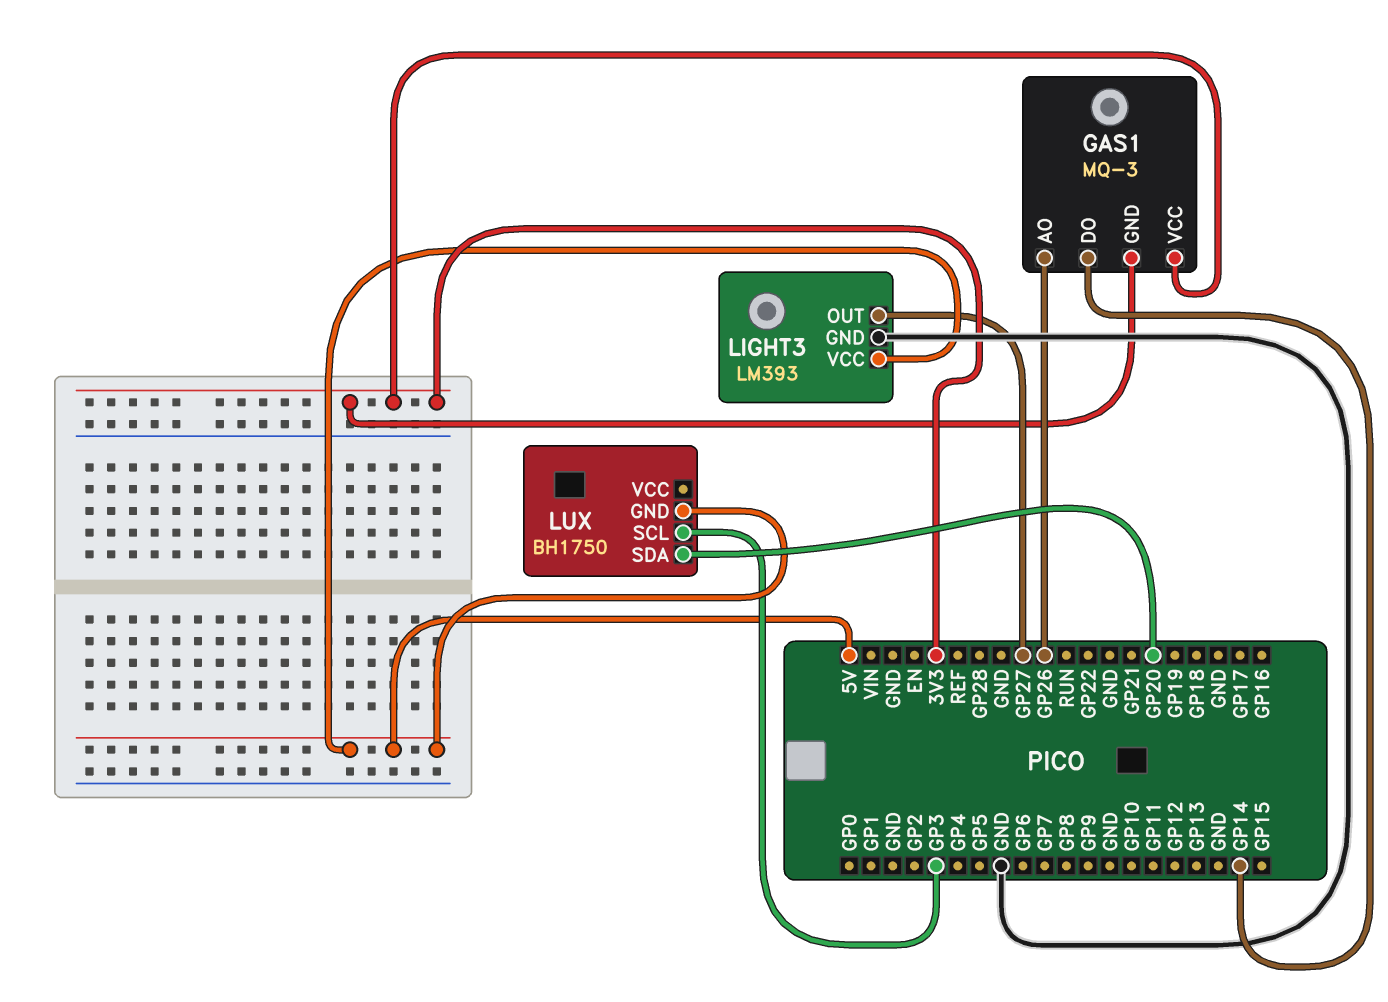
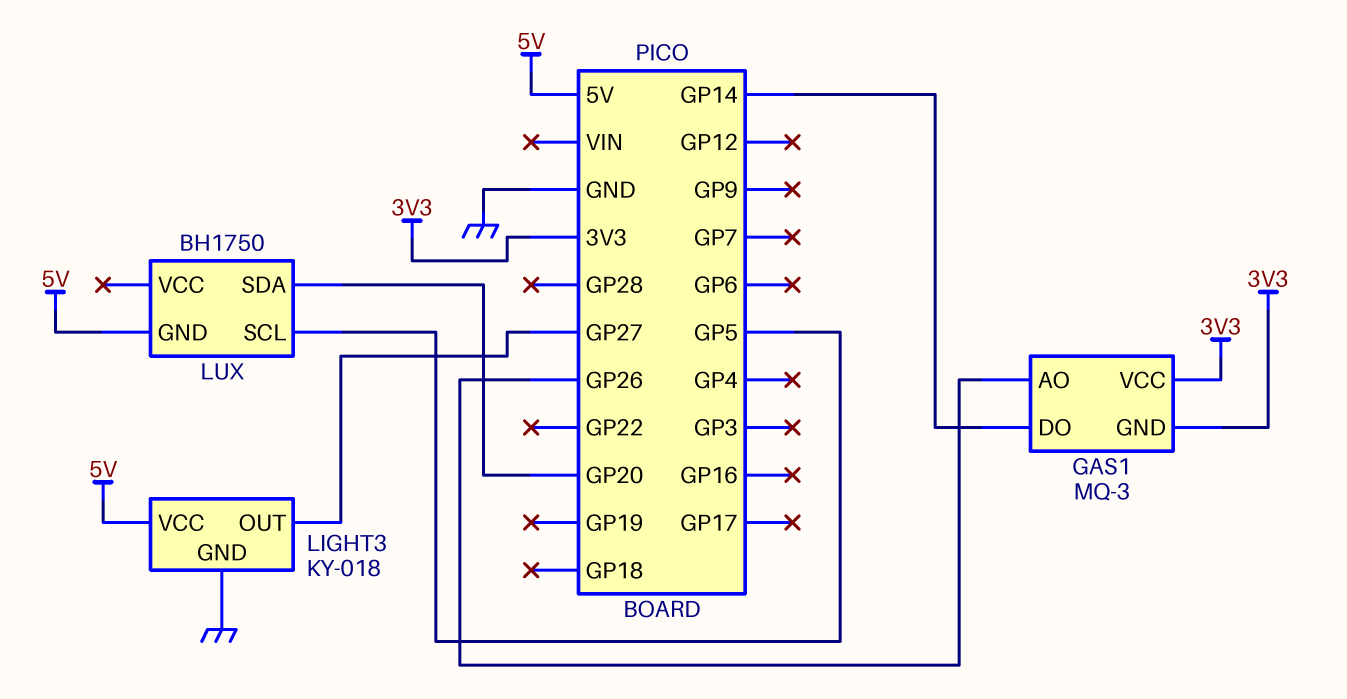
LIGHT3: LM393 -> KY-018
LUX pin SCL: GP3 -> GP5

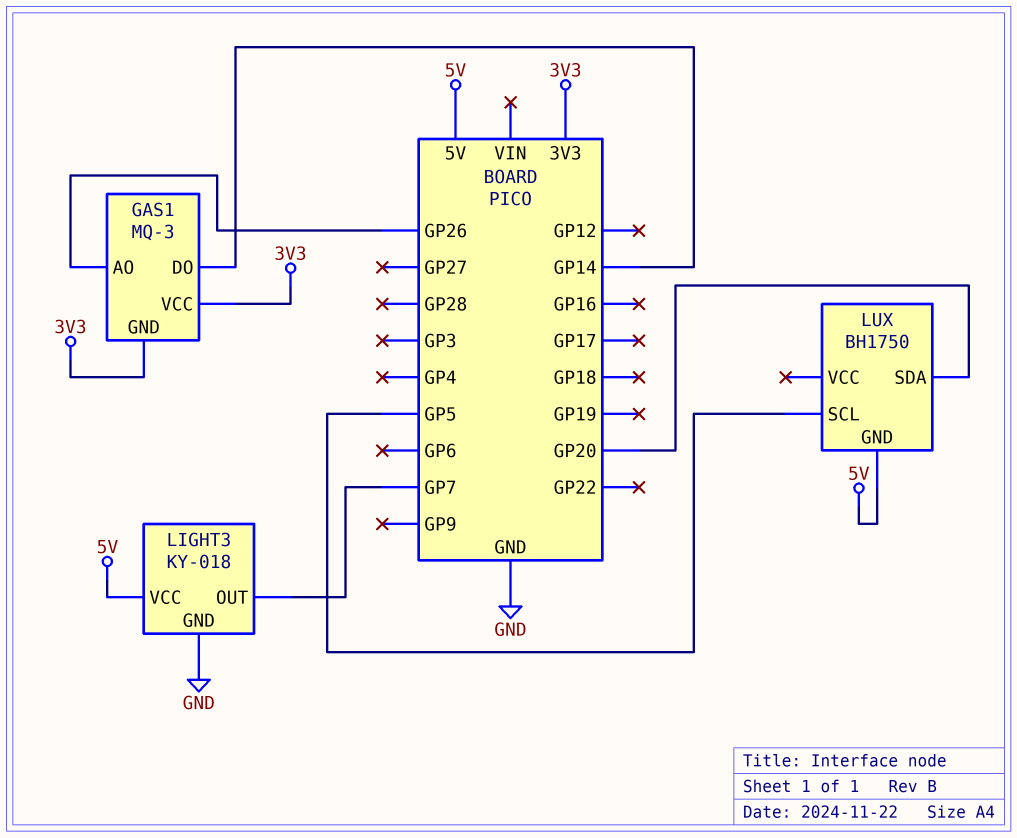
LIGHT3 pin OUT: GP27 -> GP7

